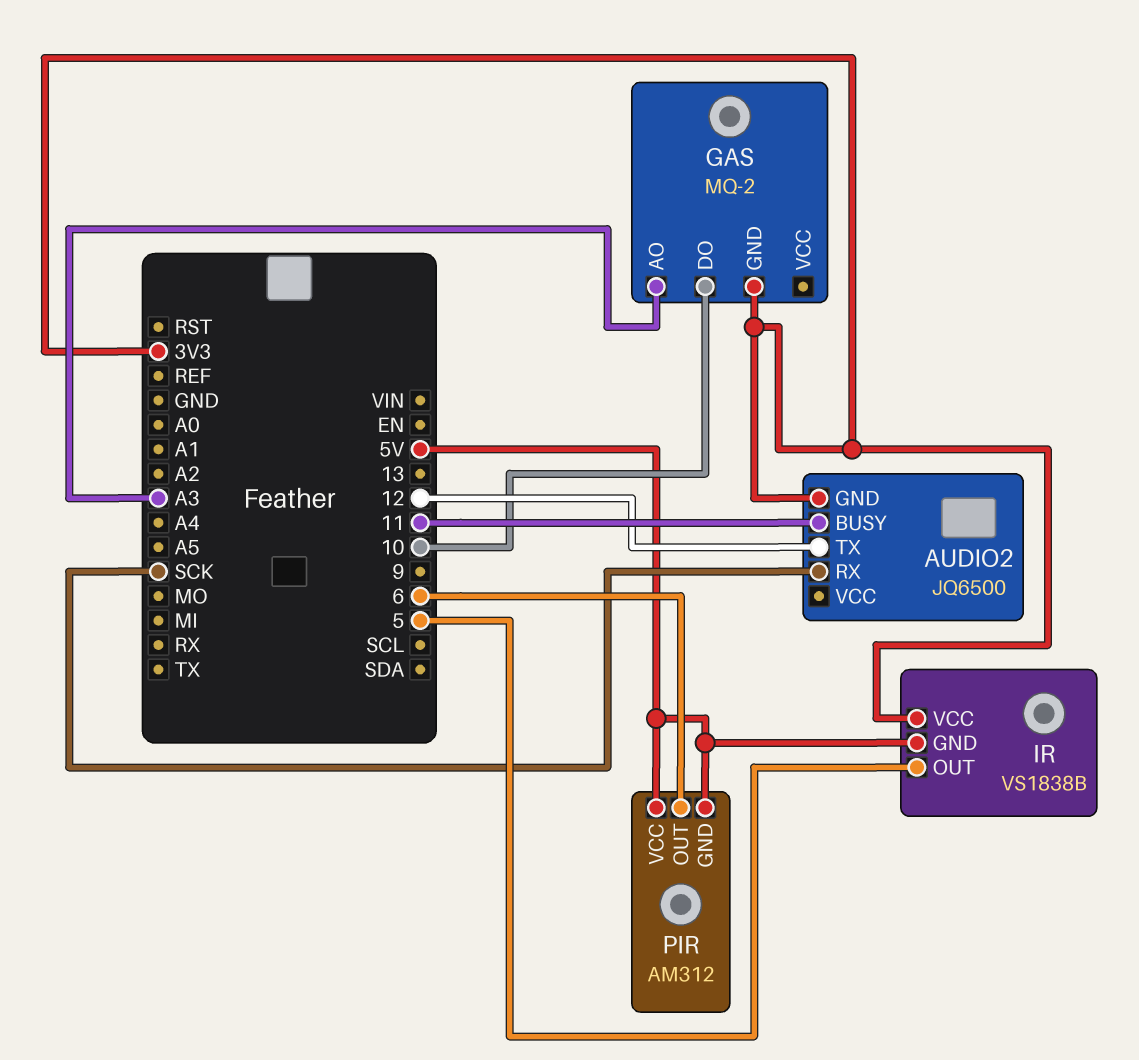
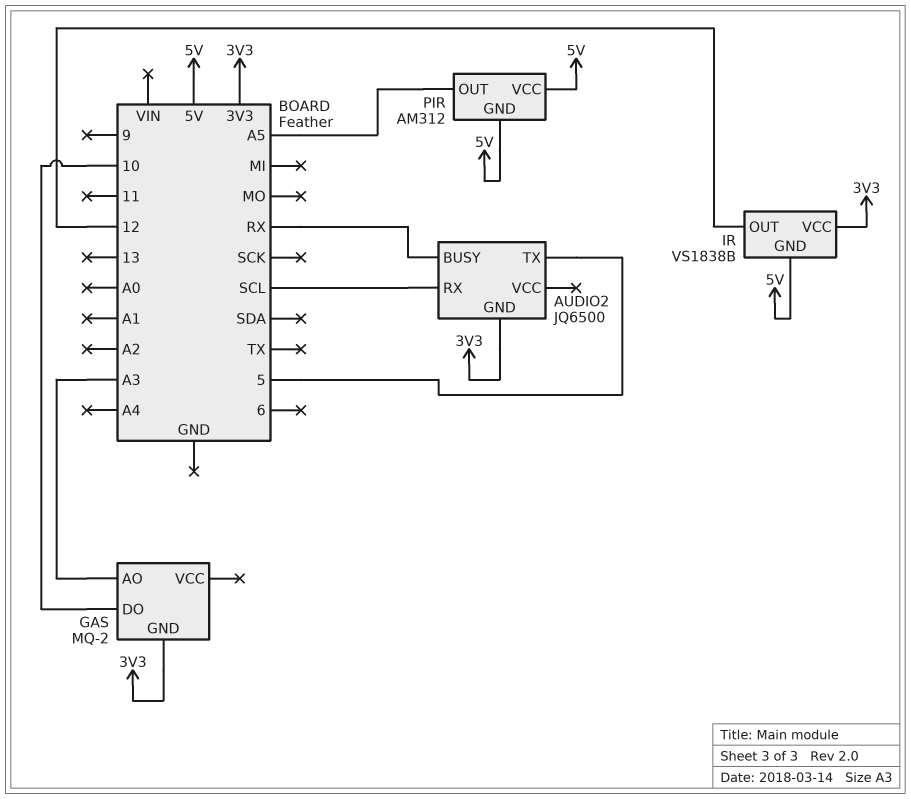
AUDIO2 pin BUSY: 11 -> RX
AUDIO2 pin RX: SCK -> SCL
AUDIO2 pin TX: 12 -> 5
IR pin OUT: 5 -> 12
PIR pin OUT: 6 -> A5

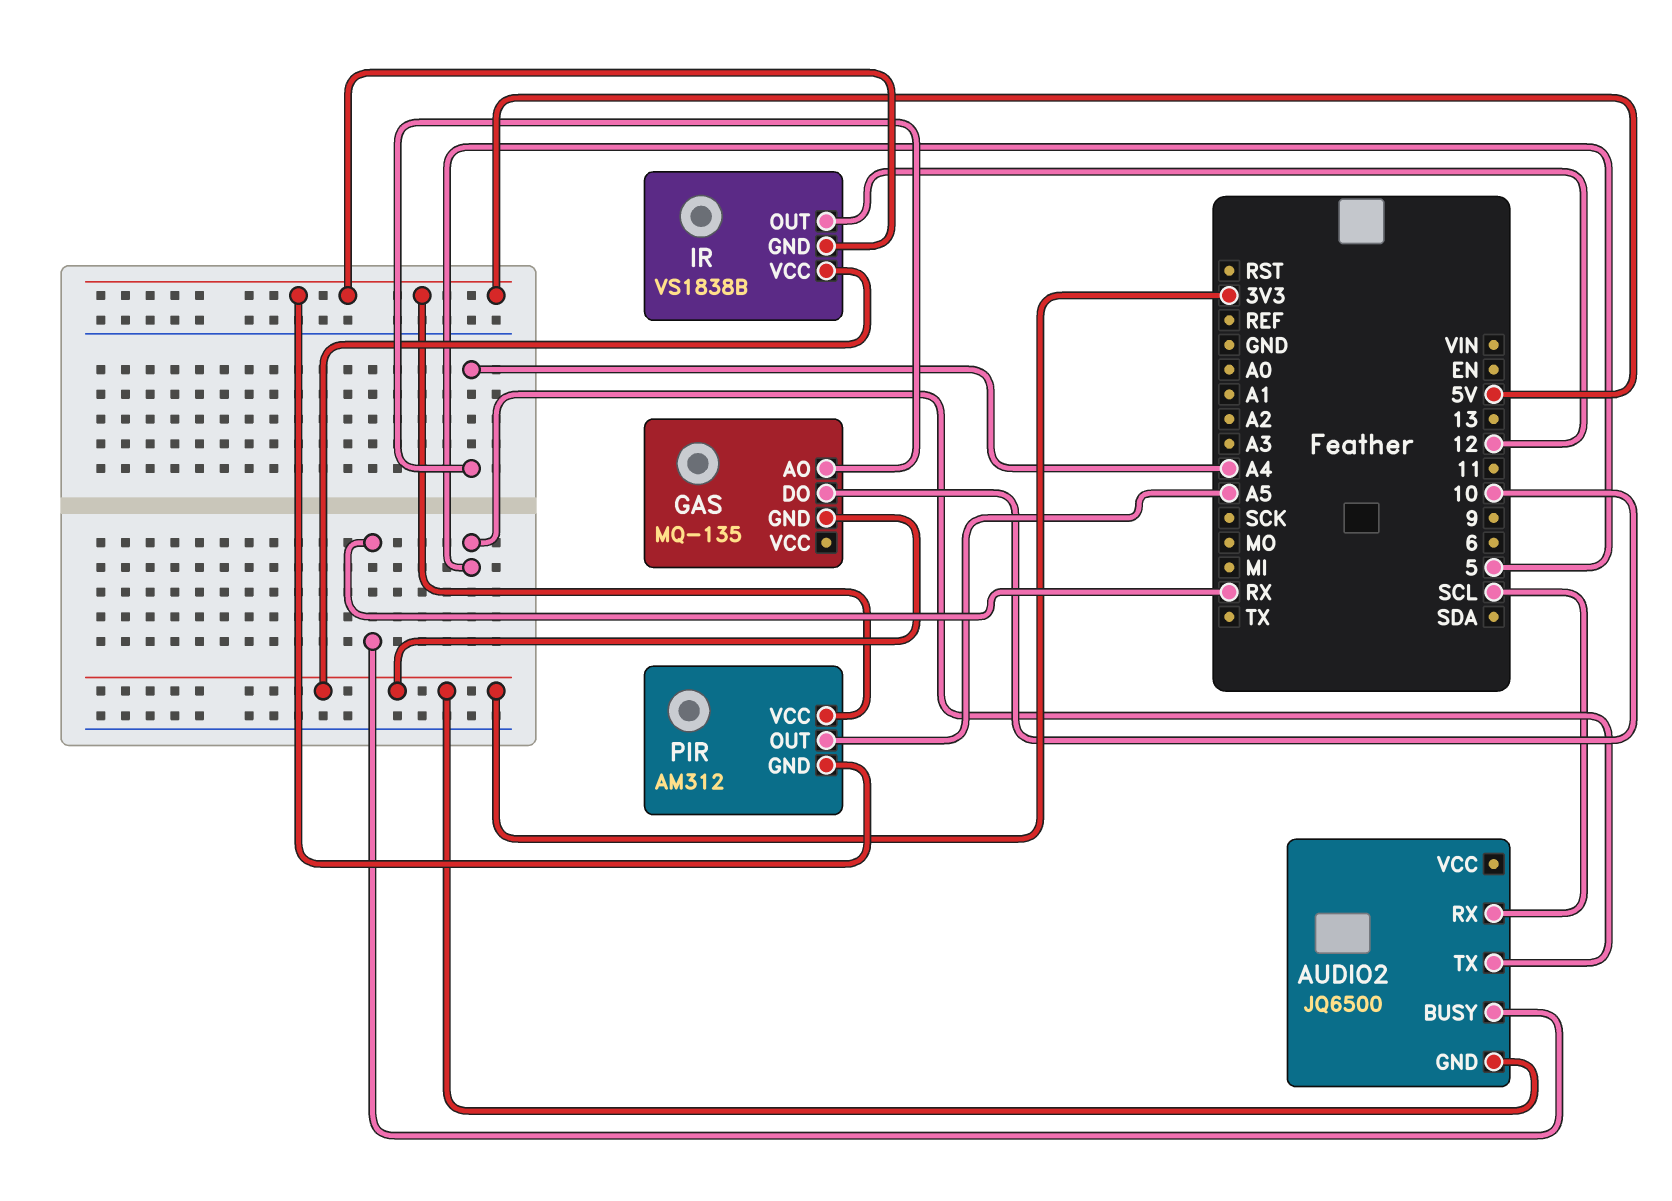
GAS: MQ-2 -> MQ-135
GAS pin AO: A3 -> A4

